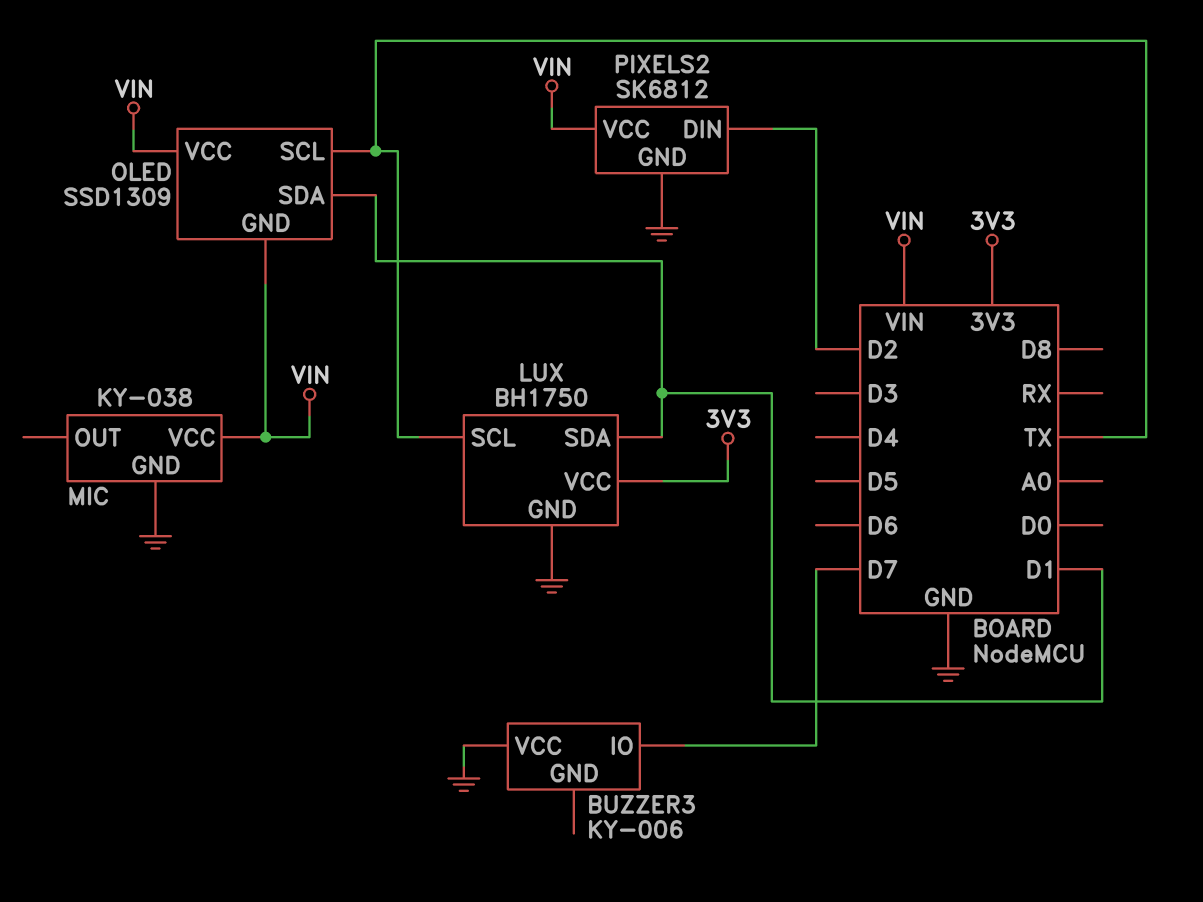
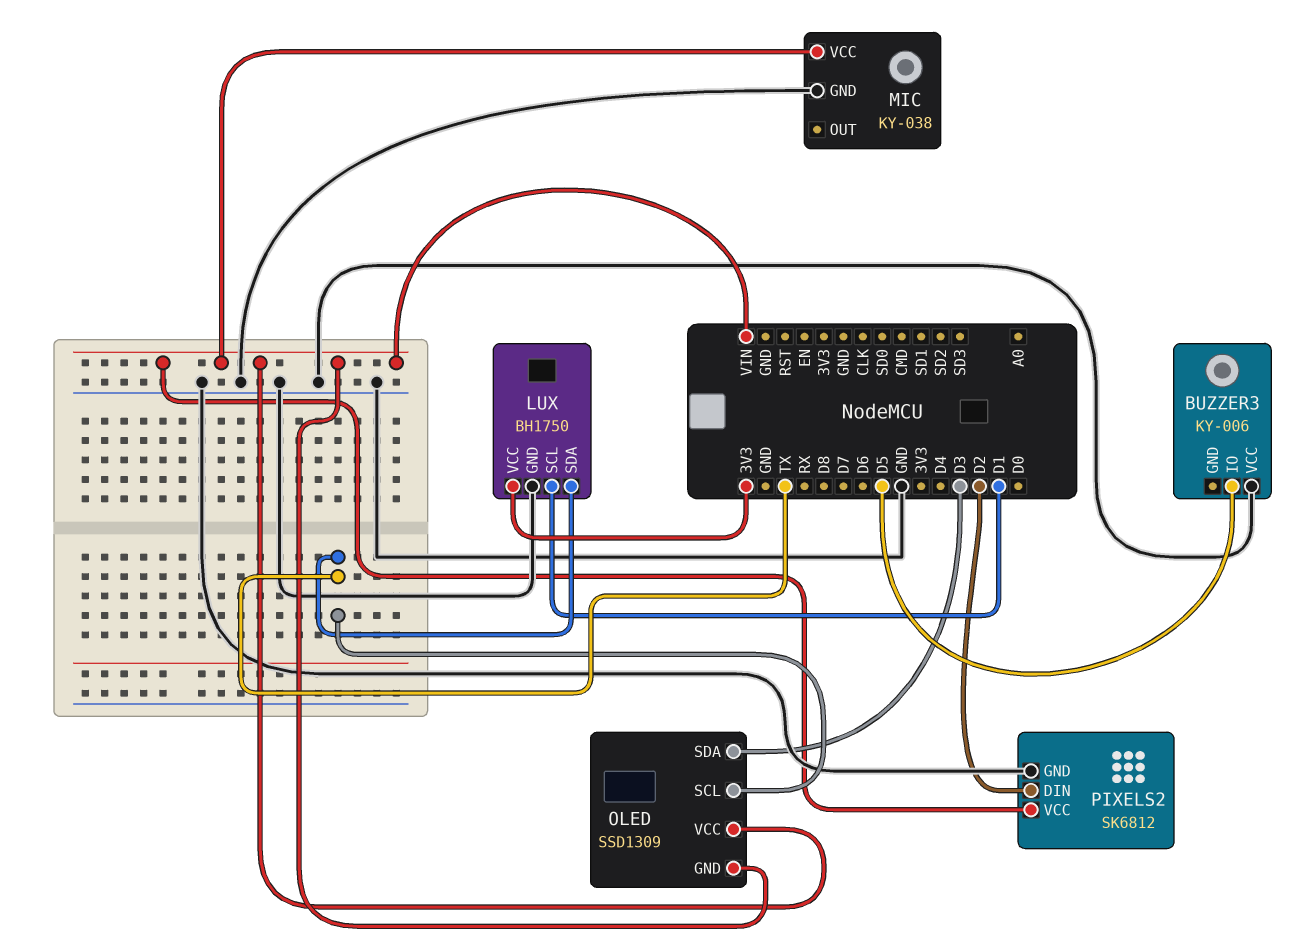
BUZZER3 pin IO: D7 -> D5
LUX pin SCL: TX -> D1
LUX pin SDA: D1 -> TX
OLED pin SDA: D1 -> D3

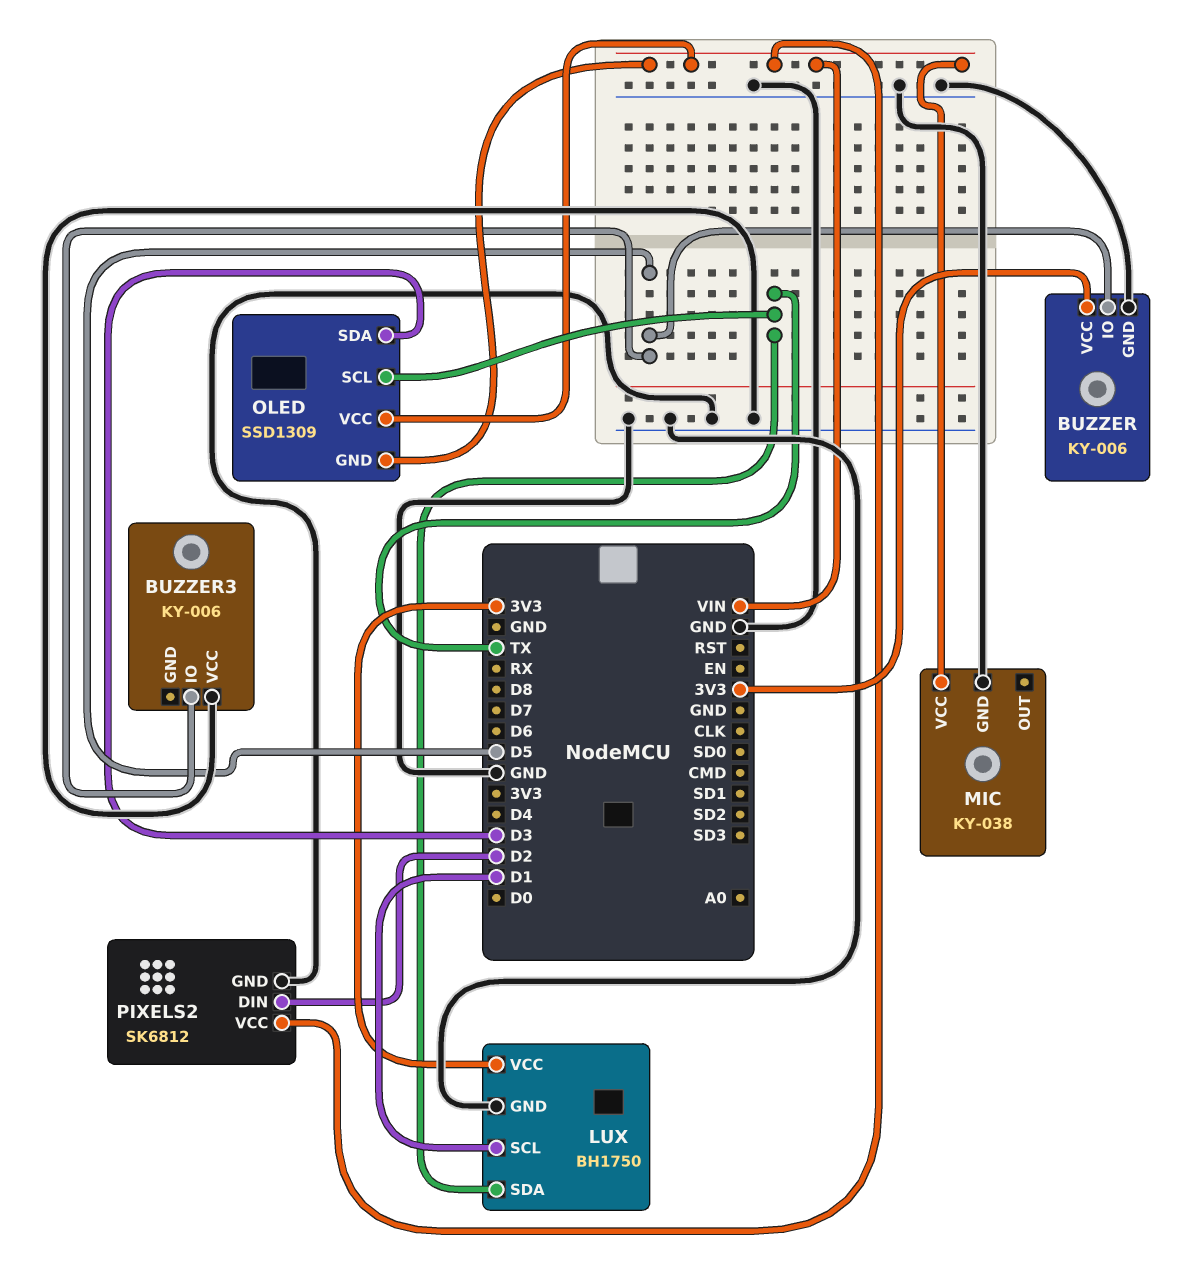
BUZZER: none -> KY-006
BUZZER pin GND: none -> GND
BUZZER pin IO: none -> D5
BUZZER pin VCC: none -> 3V3

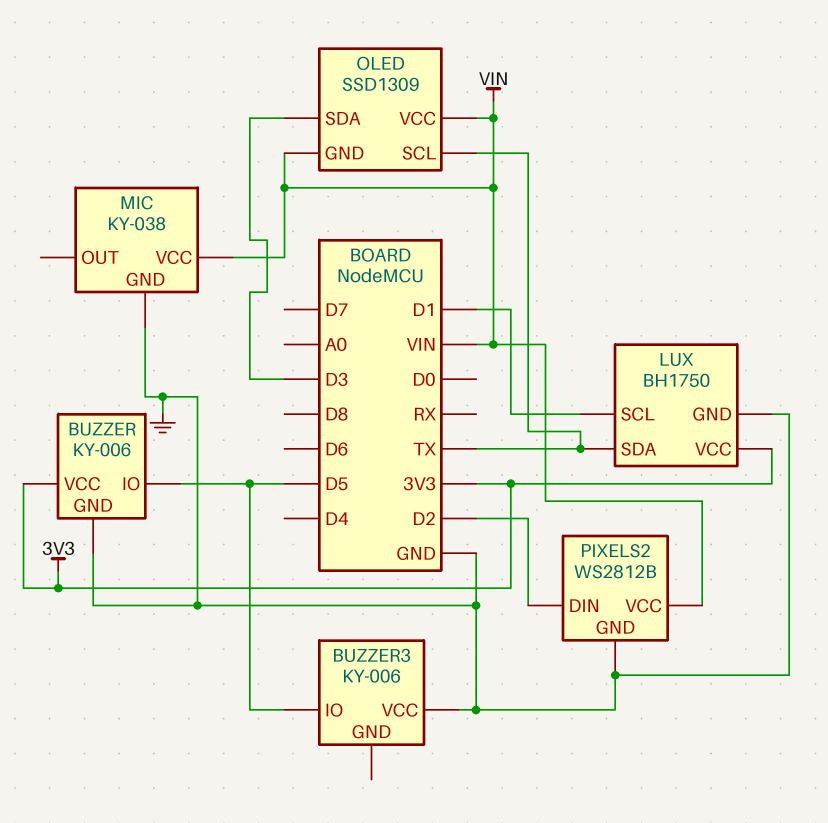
PIXELS2: SK6812 -> WS2812B

